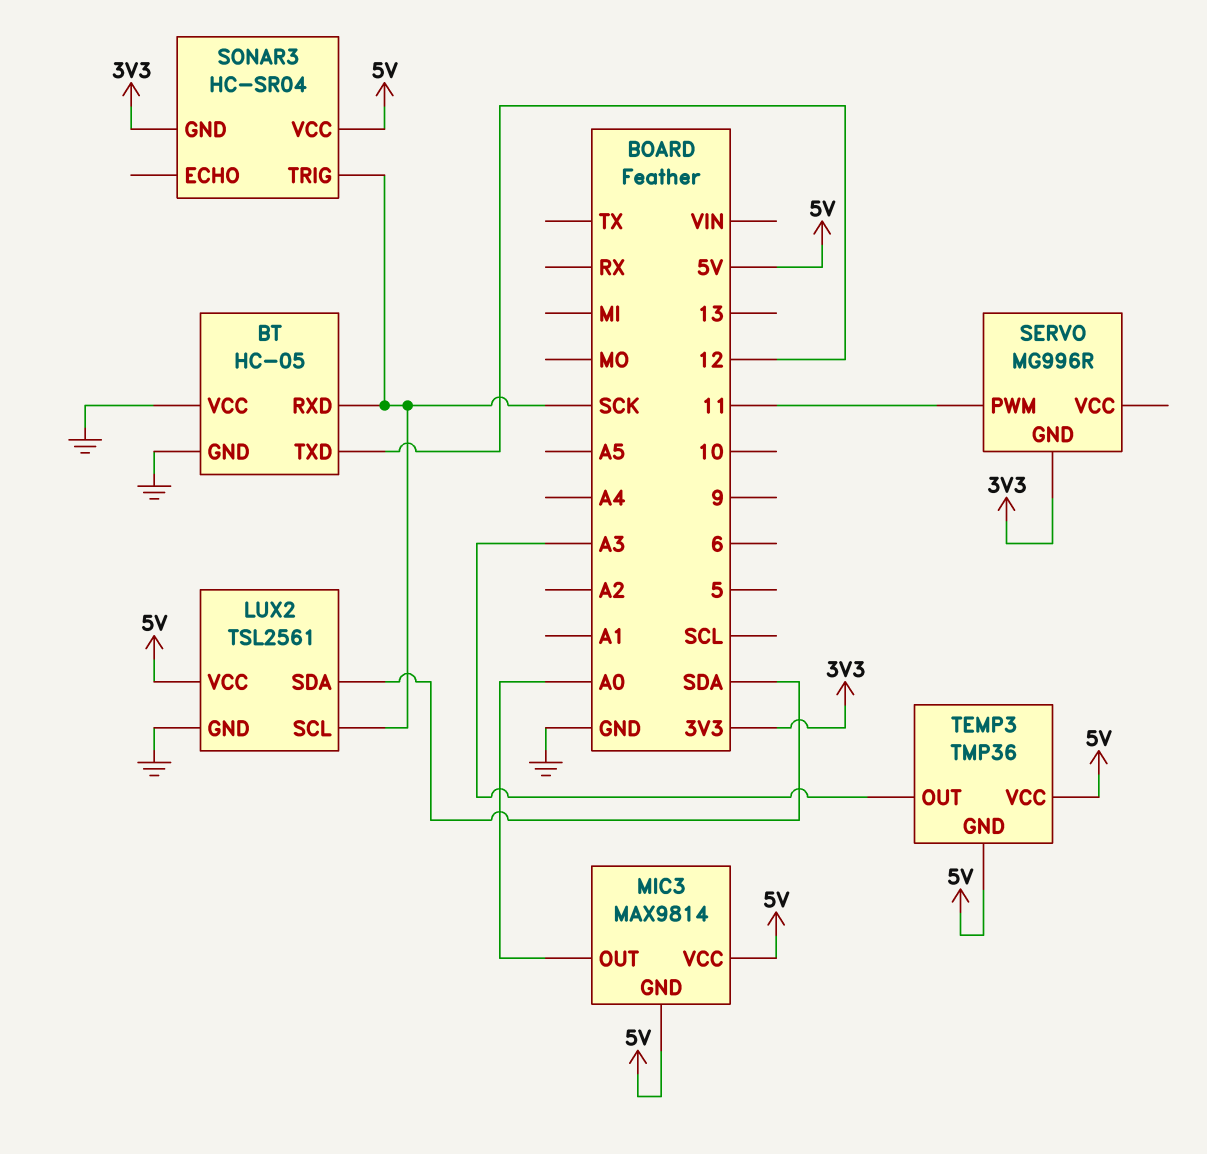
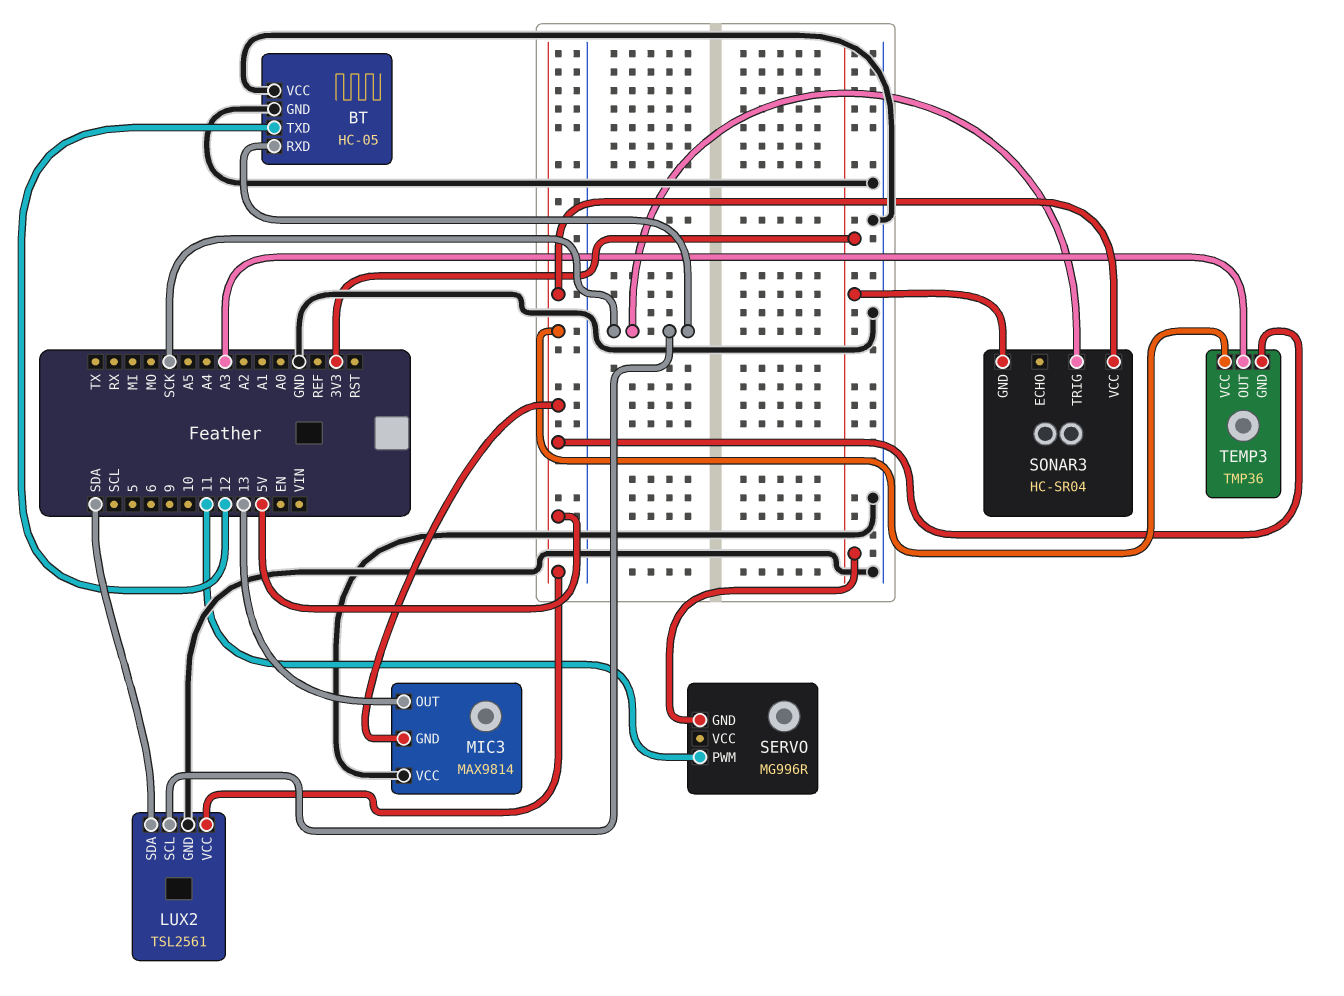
MIC3 pin OUT: A0 -> 13
MIC3 pin VCC: 5V -> GND

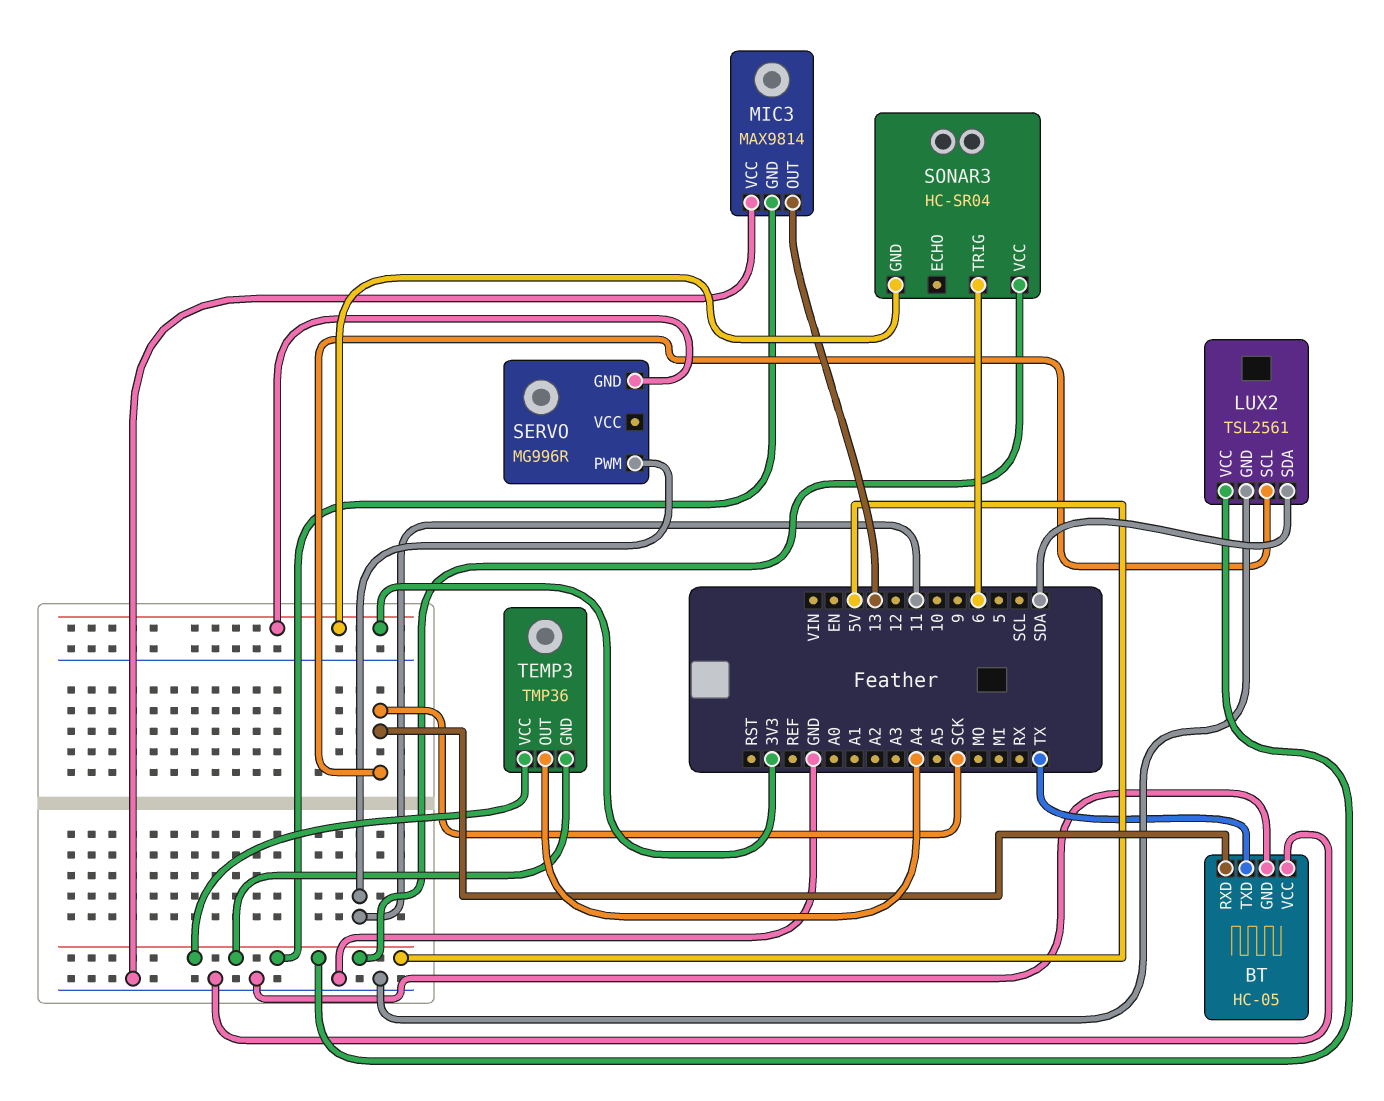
BT pin TXD: 12 -> TX
SONAR3 pin TRIG: SCK -> 6
TEMP3 pin OUT: A3 -> A4

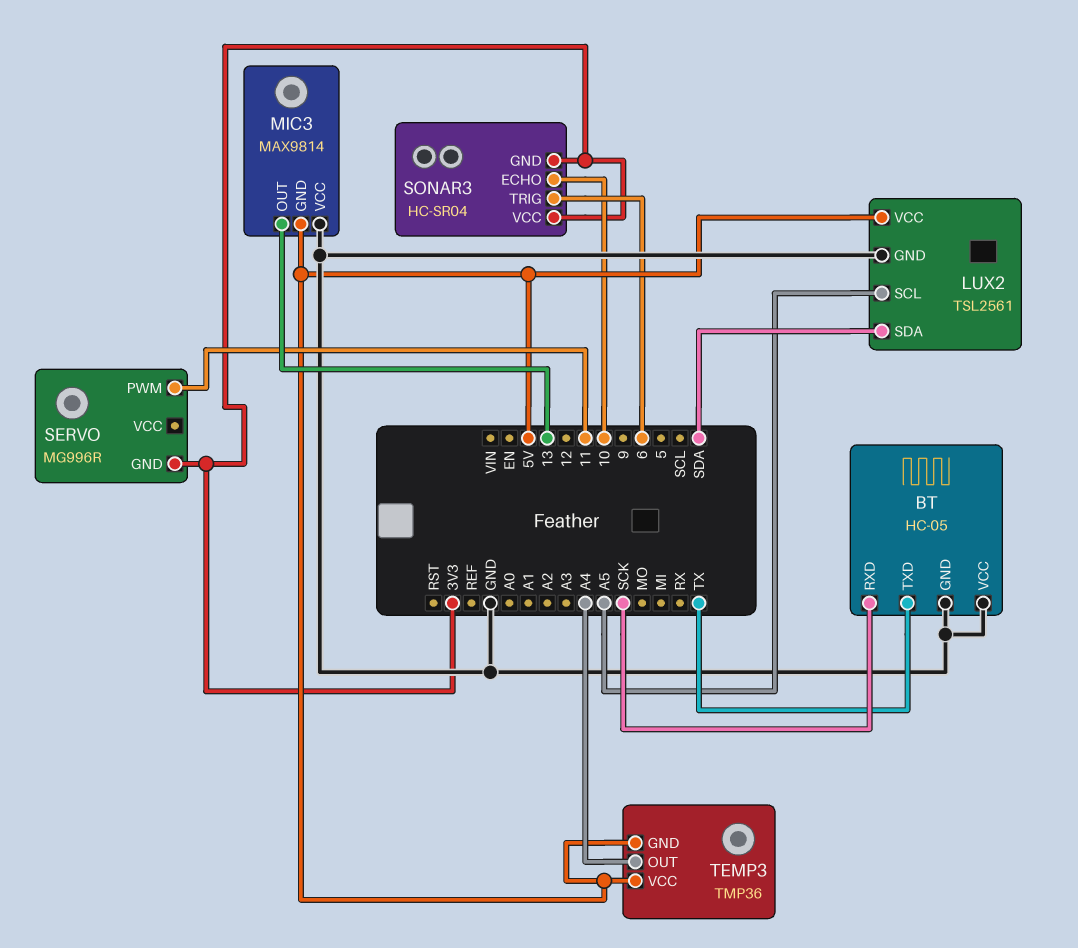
LUX2 pin SCL: SCK -> A5
SONAR3 pin ECHO: none -> 10
SONAR3 pin VCC: 5V -> 3V3

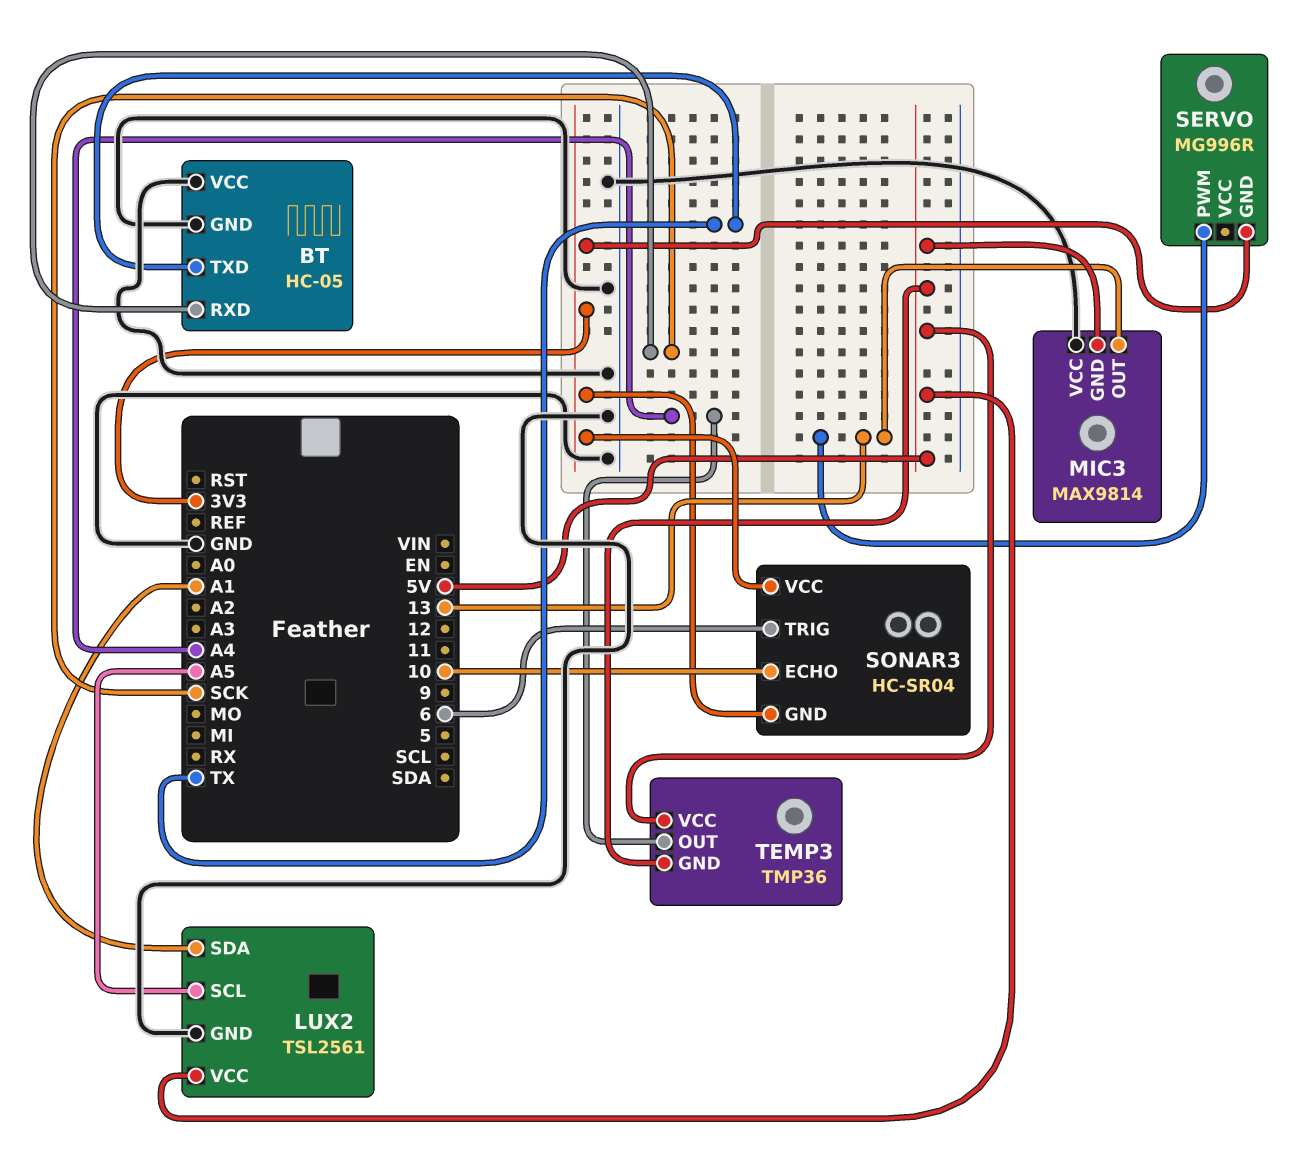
LUX2 pin SDA: SDA -> A1
SERVO pin PWM: 11 -> 13

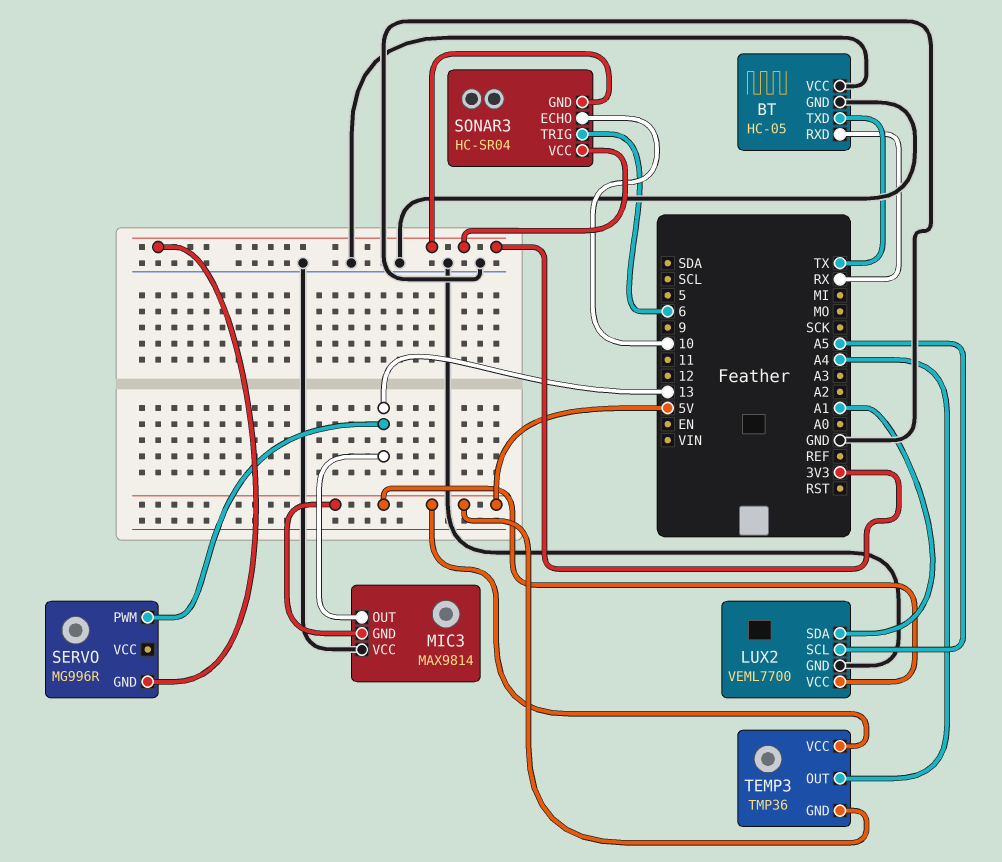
BT pin RXD: SCK -> RX
LUX2: TSL2561 -> VEML7700

